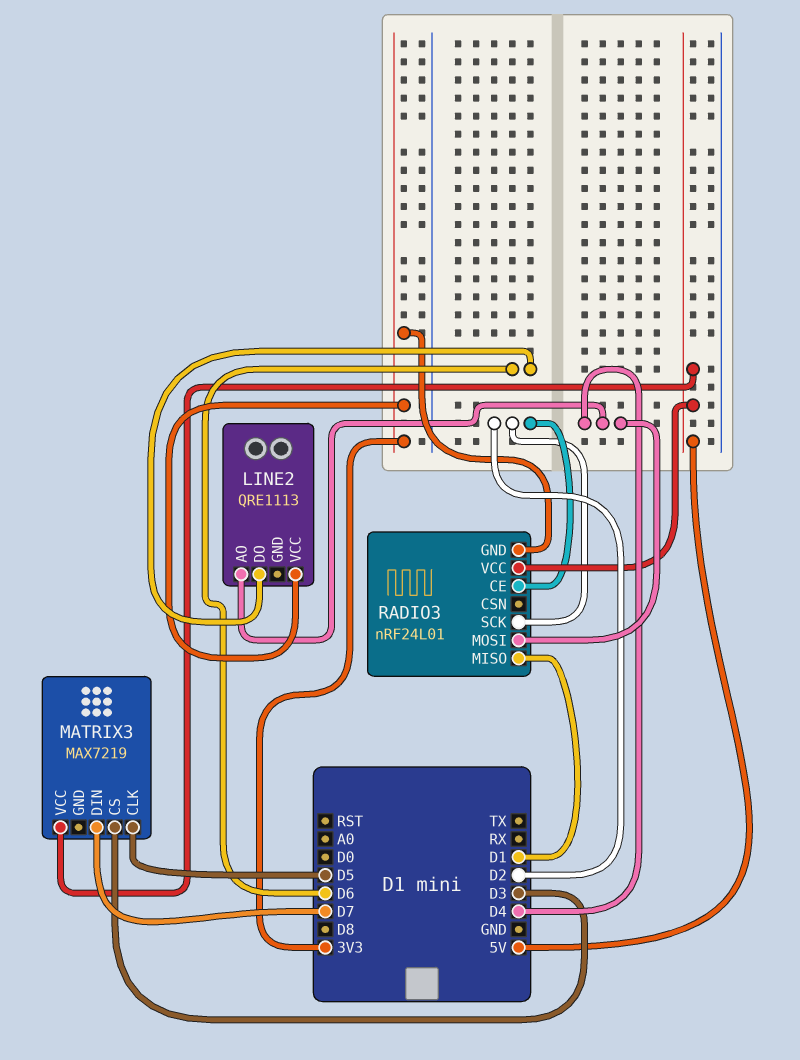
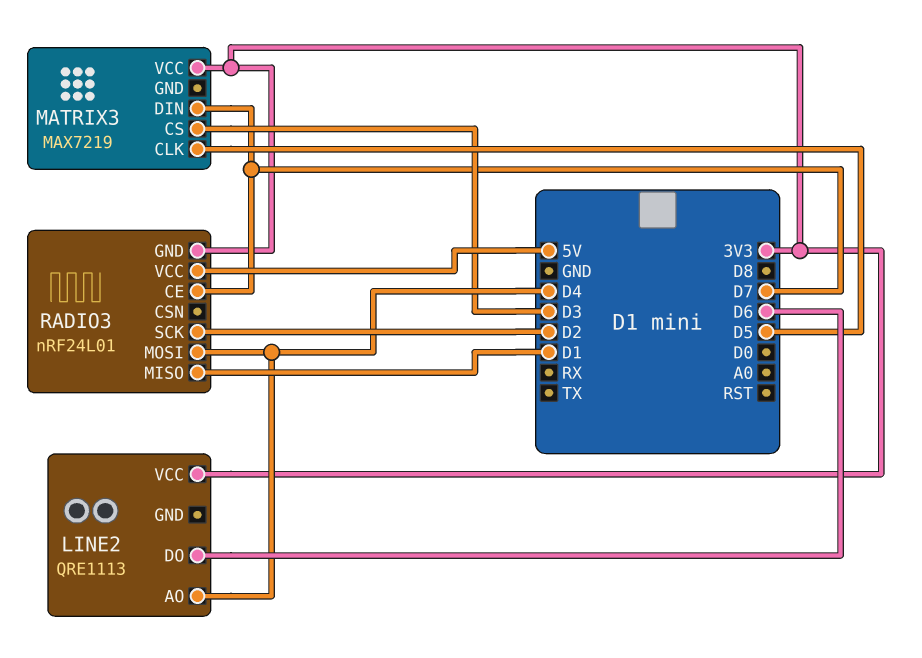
MATRIX3 pin VCC: 5V -> 3V3
RADIO3 pin CE: D2 -> D7

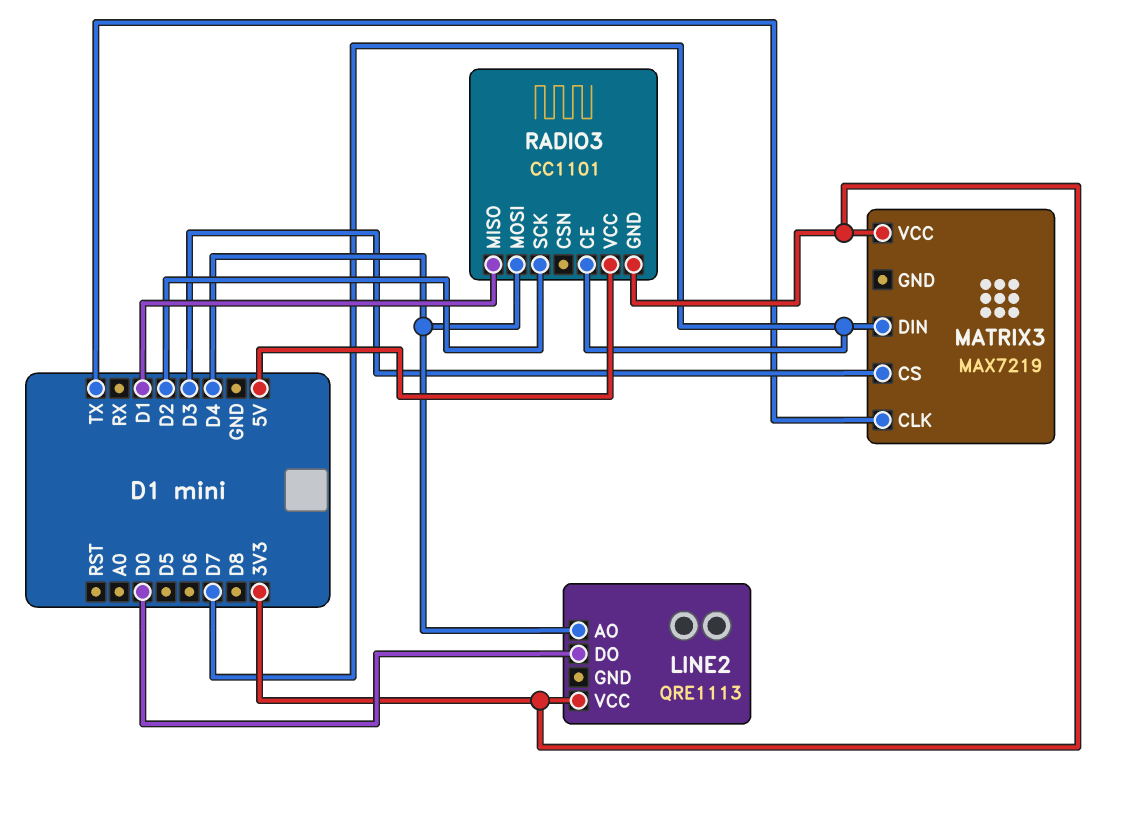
LINE2 pin DO: D6 -> D0
MATRIX3 pin CLK: D5 -> TX
RADIO3: nRF24L01 -> CC1101

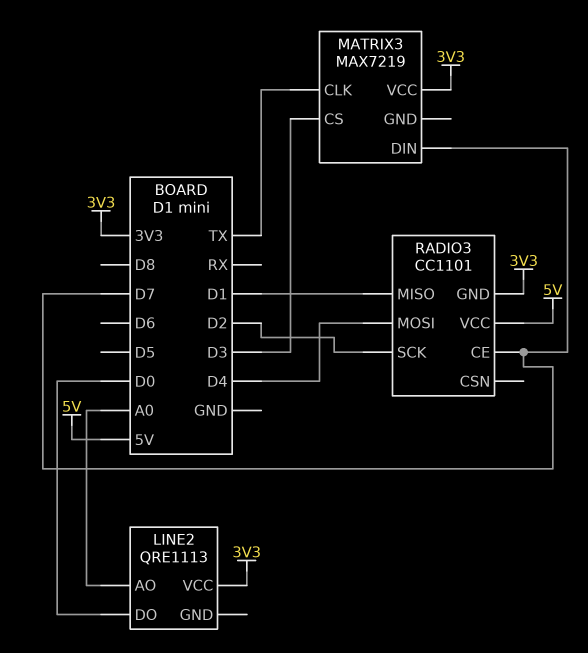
LINE2 pin AO: D4 -> A0

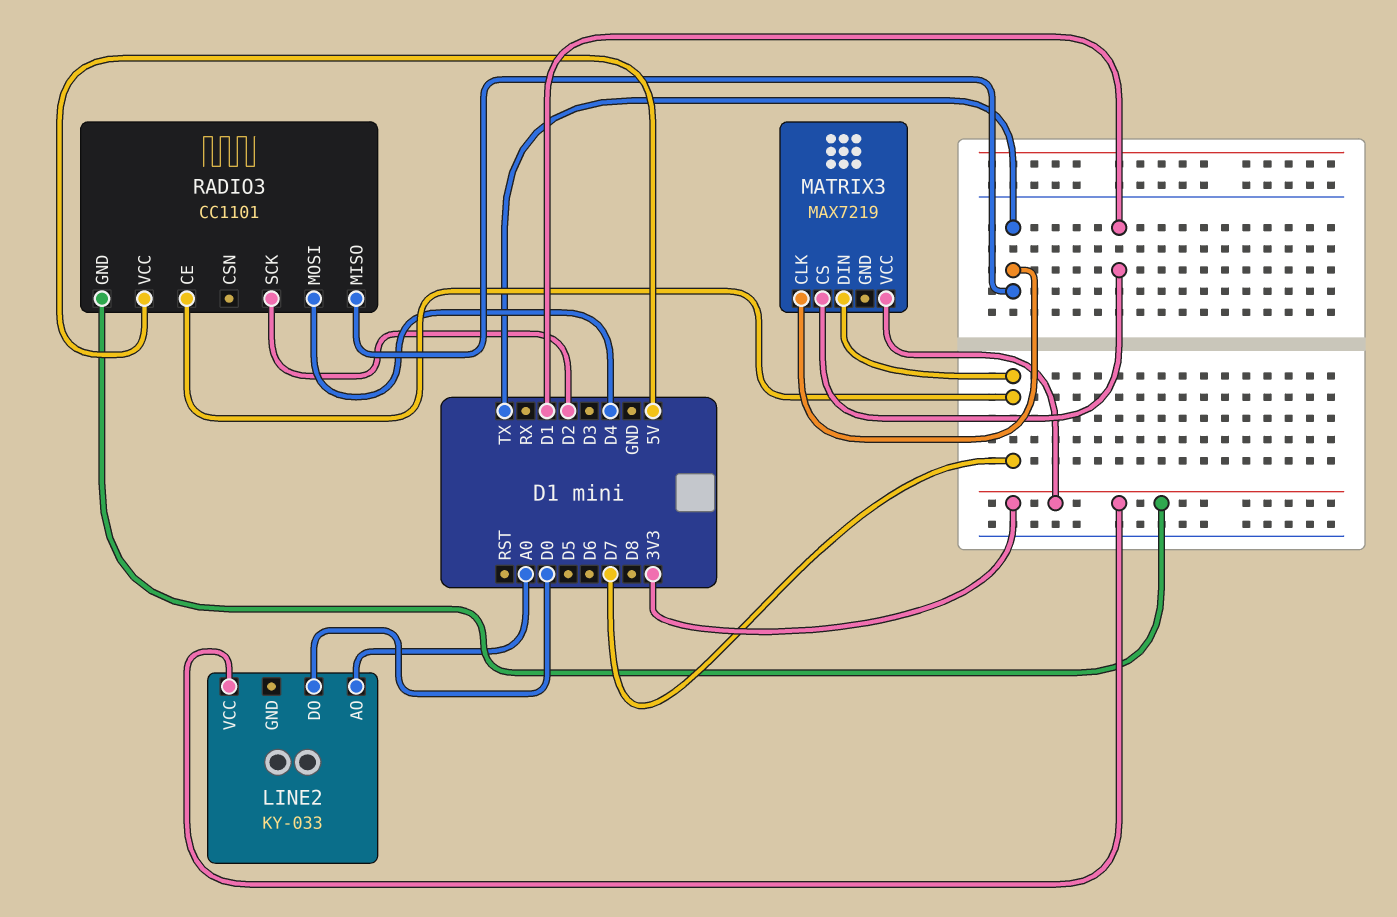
LINE2: QRE1113 -> KY-033
MATRIX3 pin CS: D3 -> D1
RADIO3 pin MISO: D1 -> TX

